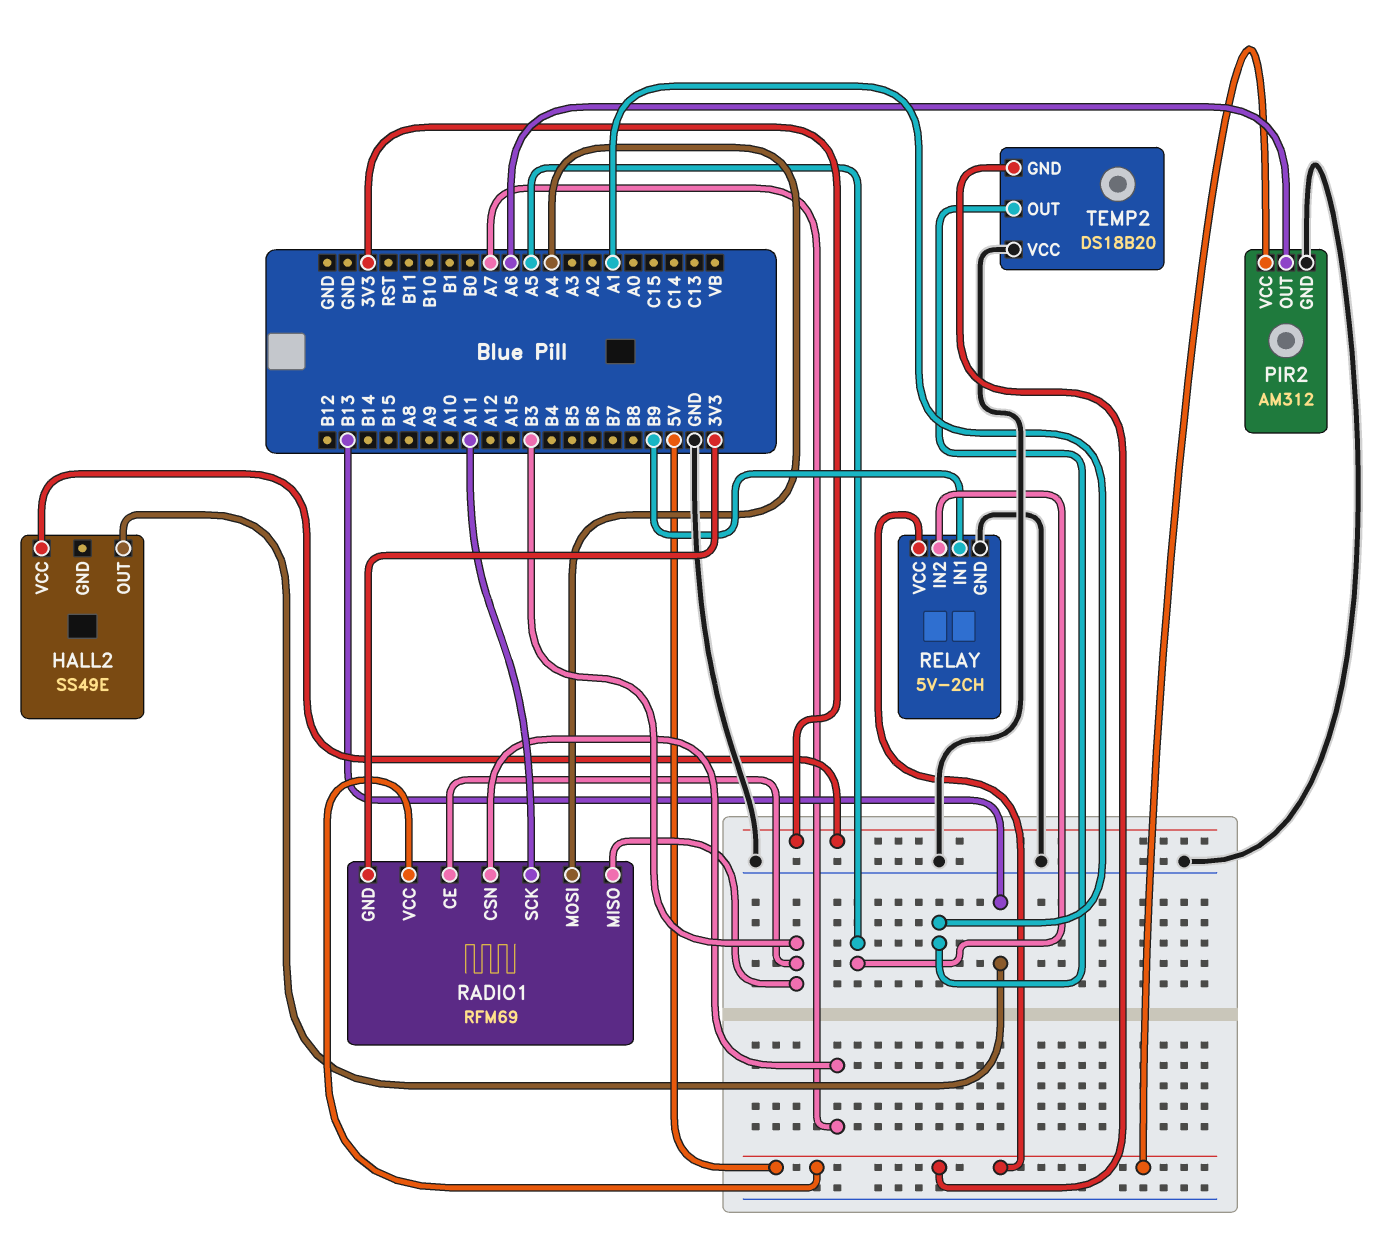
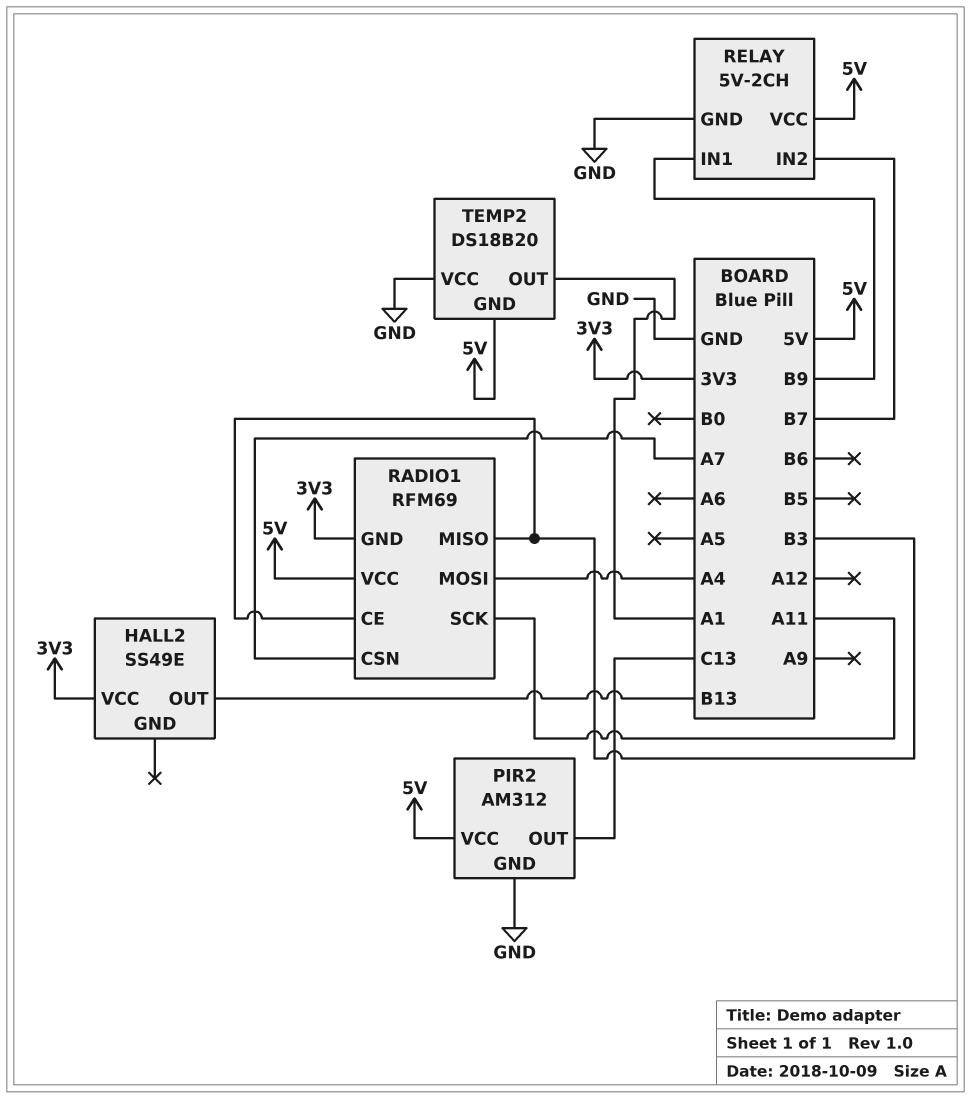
PIR2 pin OUT: A6 -> C13
RELAY pin IN2: A5 -> B7

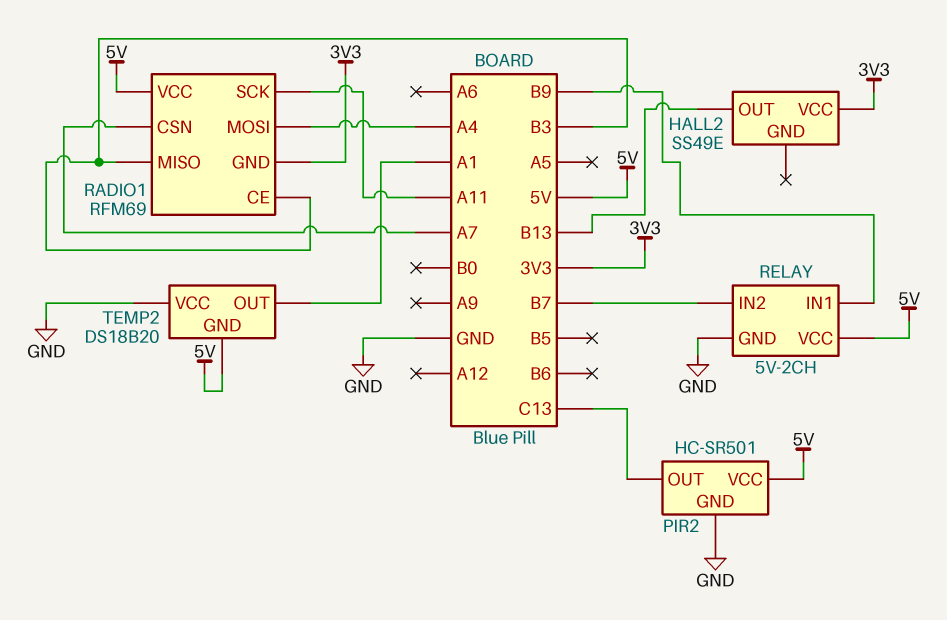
PIR2: AM312 -> HC-SR501

